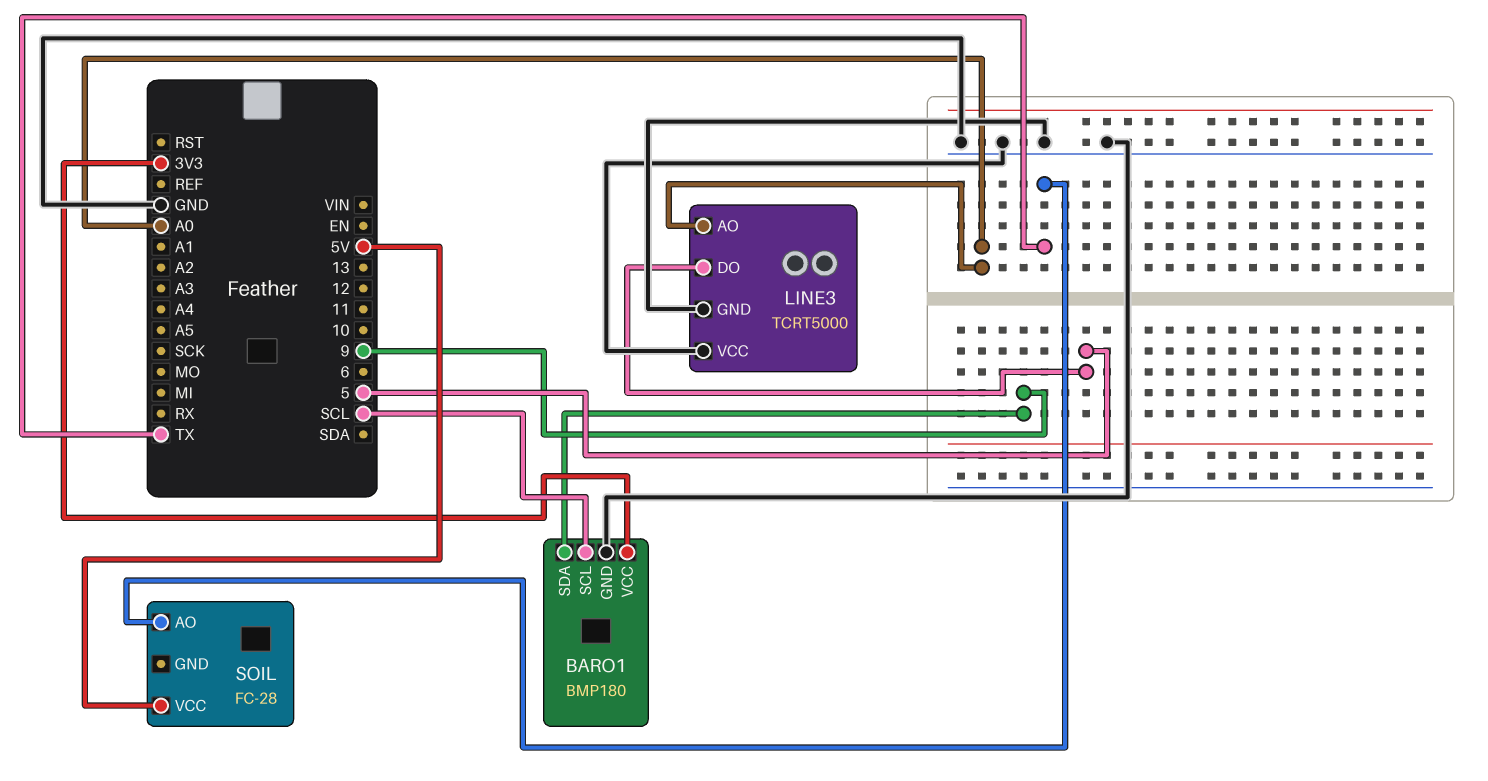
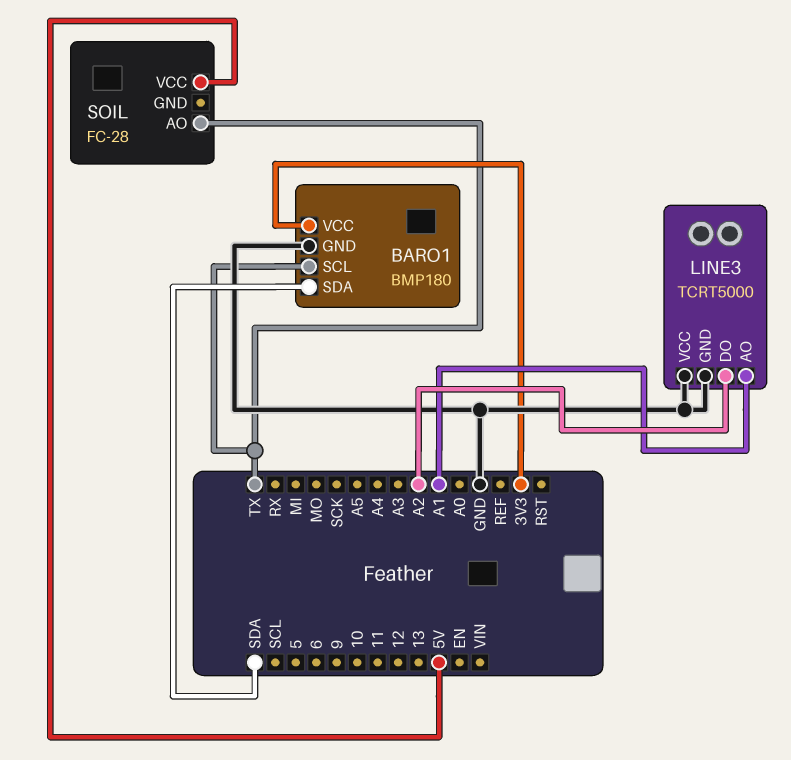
BARO1 pin SCL: SCL -> TX
BARO1 pin SDA: 9 -> SDA
LINE3 pin AO: A0 -> A1
LINE3 pin DO: 5 -> A2

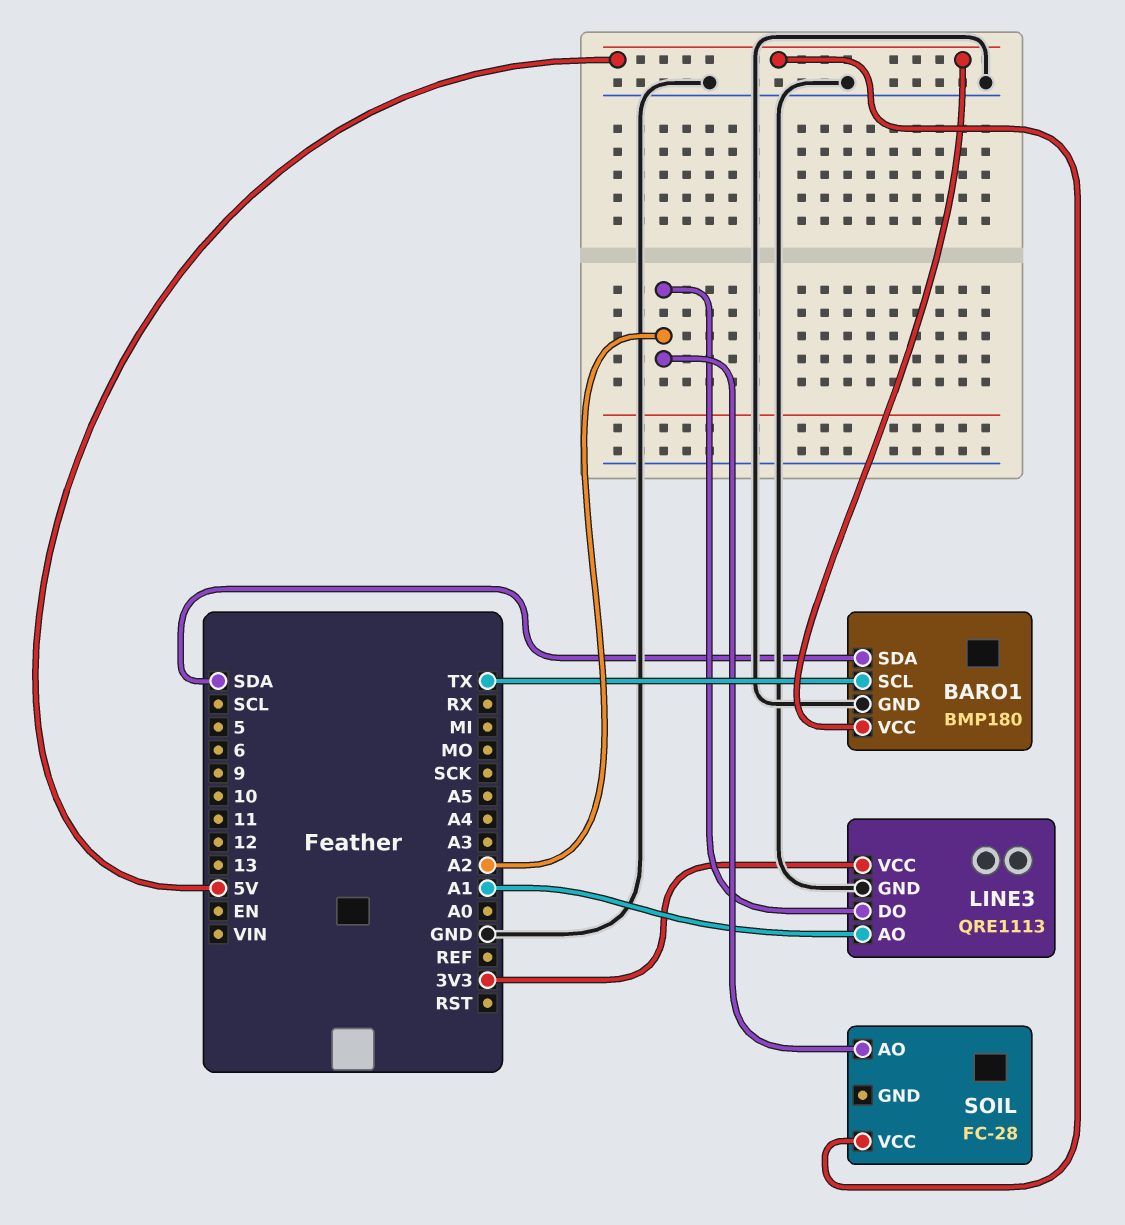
BARO1 pin VCC: 3V3 -> 5V
LINE3: TCRT5000 -> QRE1113
LINE3 pin VCC: GND -> 3V3
SOIL pin AO: TX -> A2

